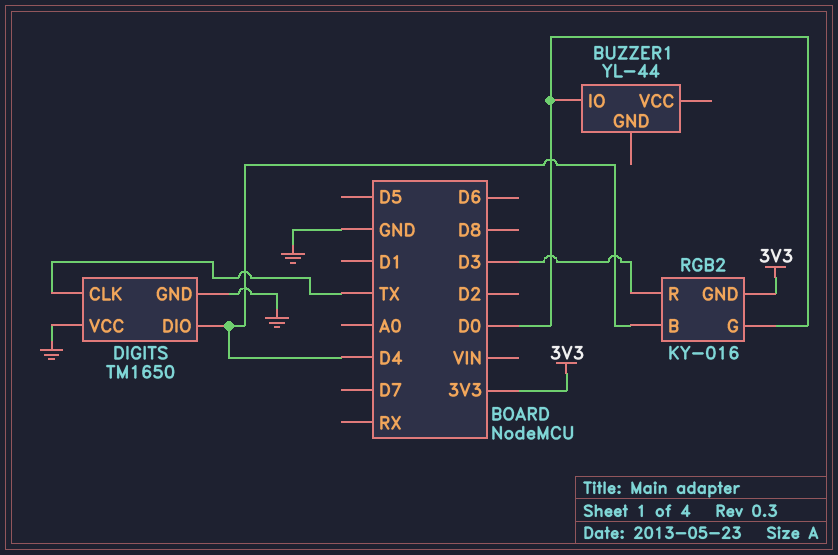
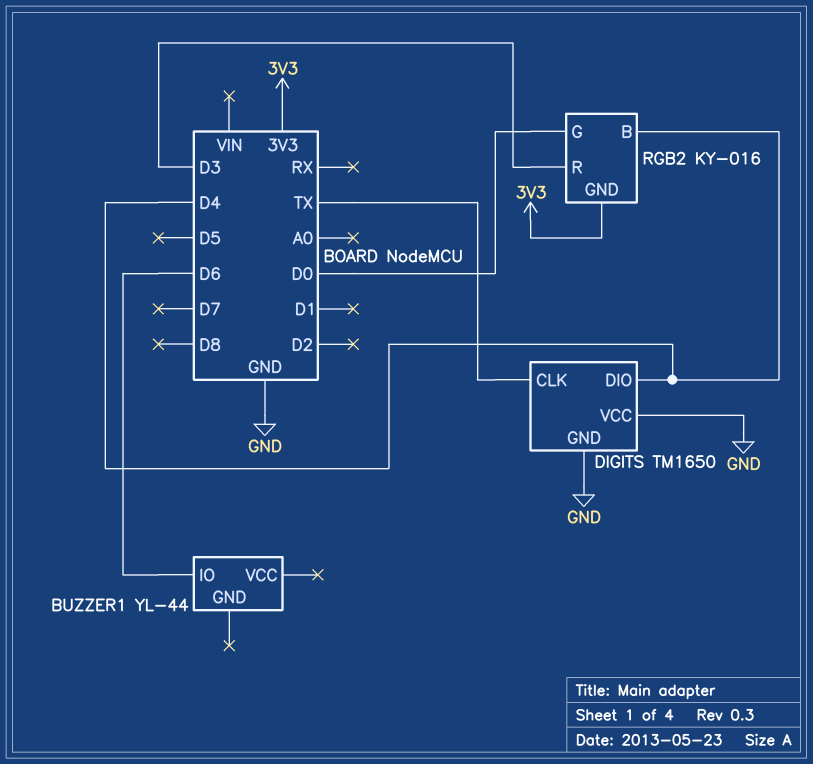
BUZZER1 pin IO: D0 -> D6

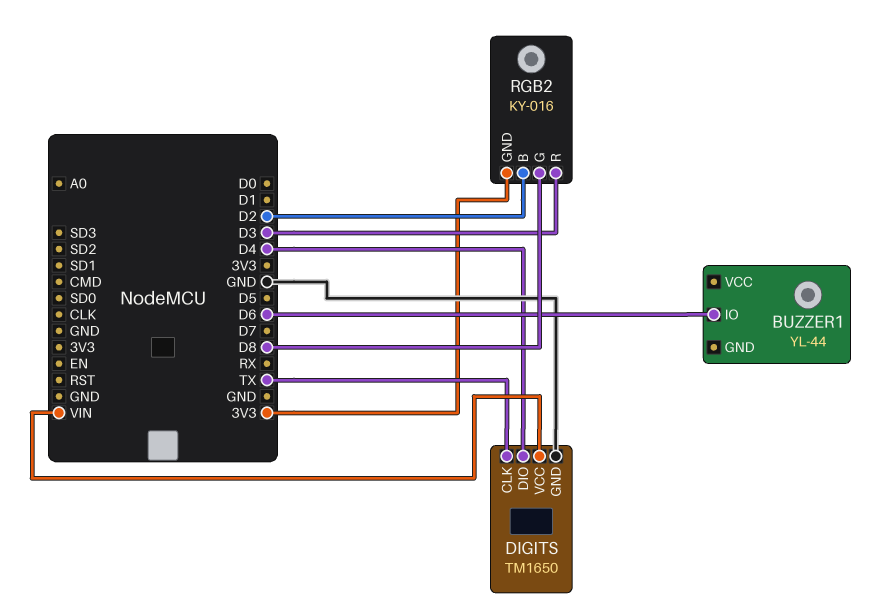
DIGITS pin VCC: GND -> VIN
RGB2 pin B: D4 -> D2
RGB2 pin G: D0 -> D8

